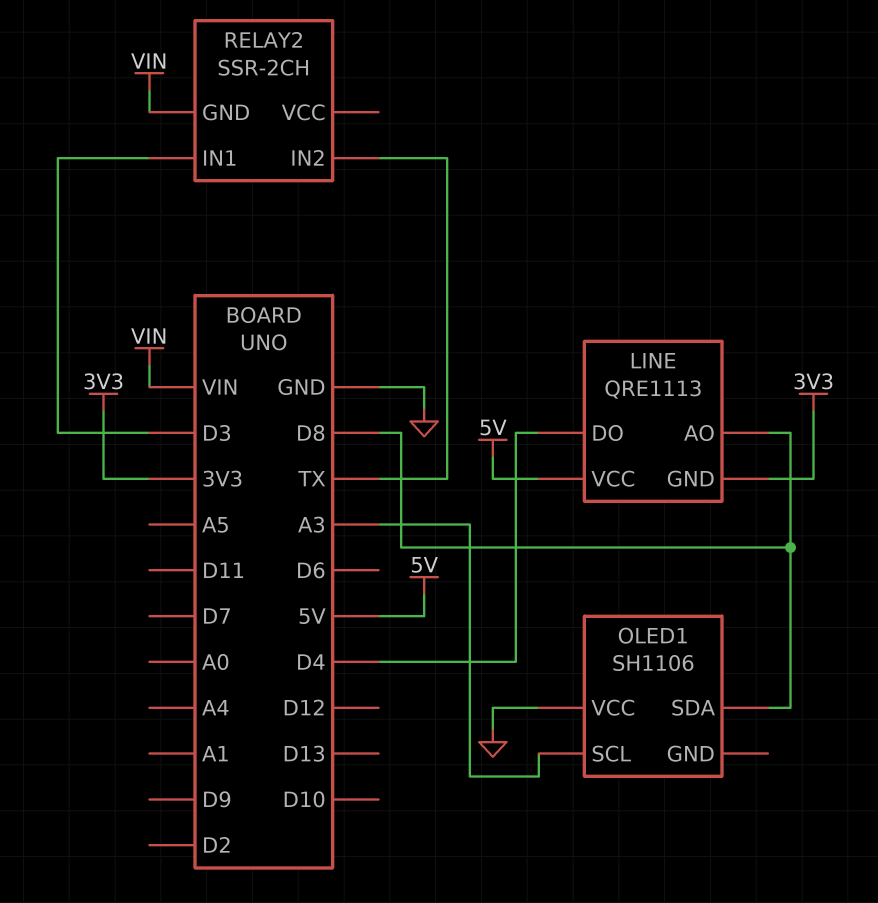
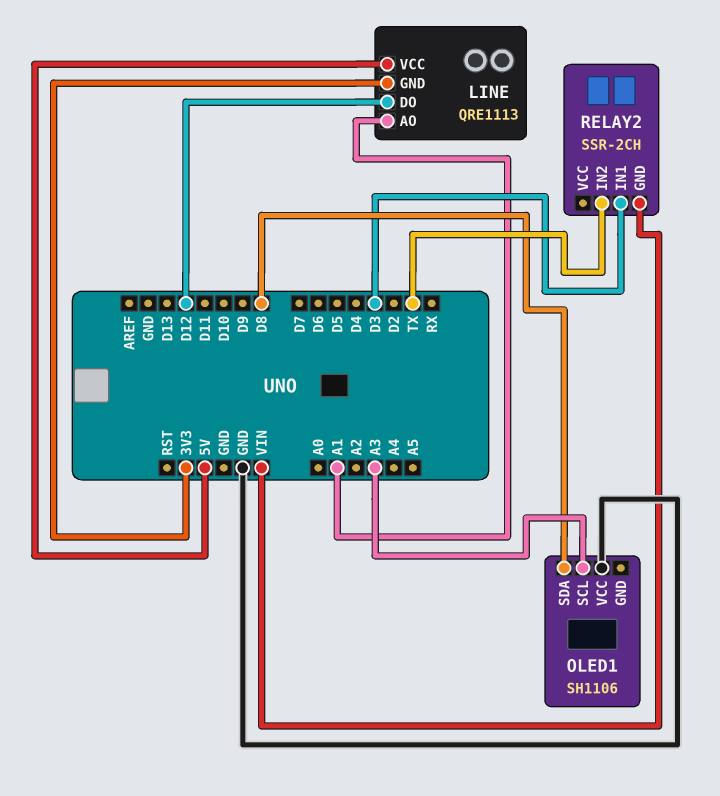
LINE pin AO: D8 -> A1
LINE pin DO: D4 -> D12

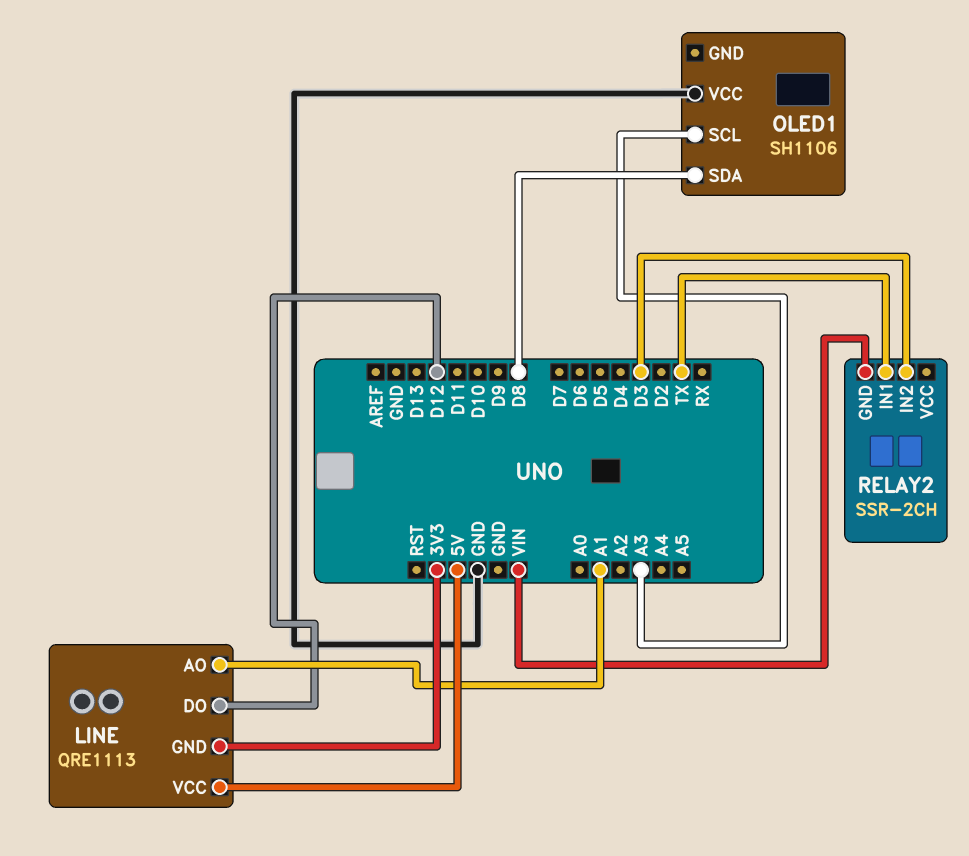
RELAY2 pin IN1: D3 -> TX
RELAY2 pin IN2: TX -> D3

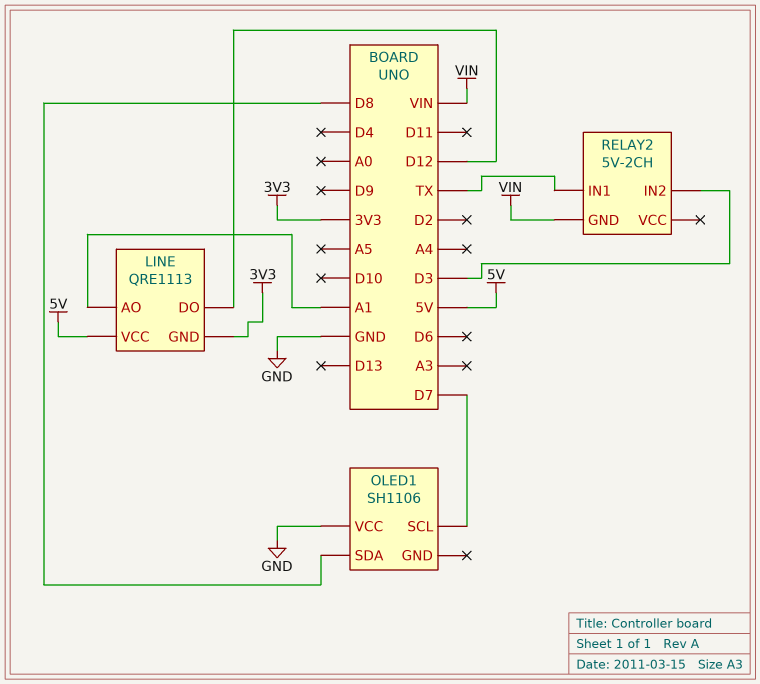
OLED1 pin SCL: A3 -> D7
RELAY2: SSR-2CH -> 5V-2CH

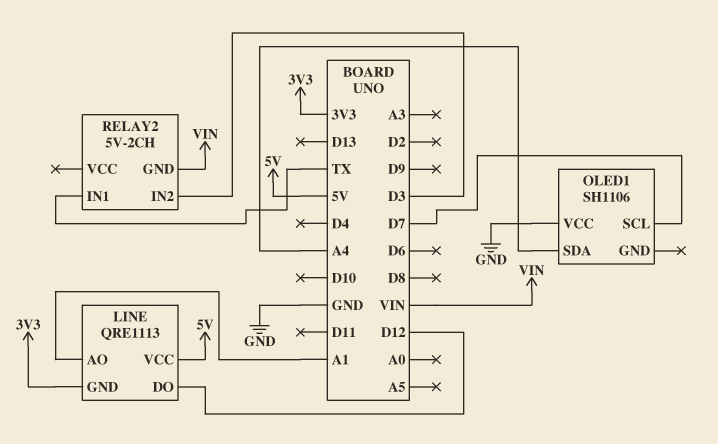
OLED1 pin SDA: D8 -> A4

